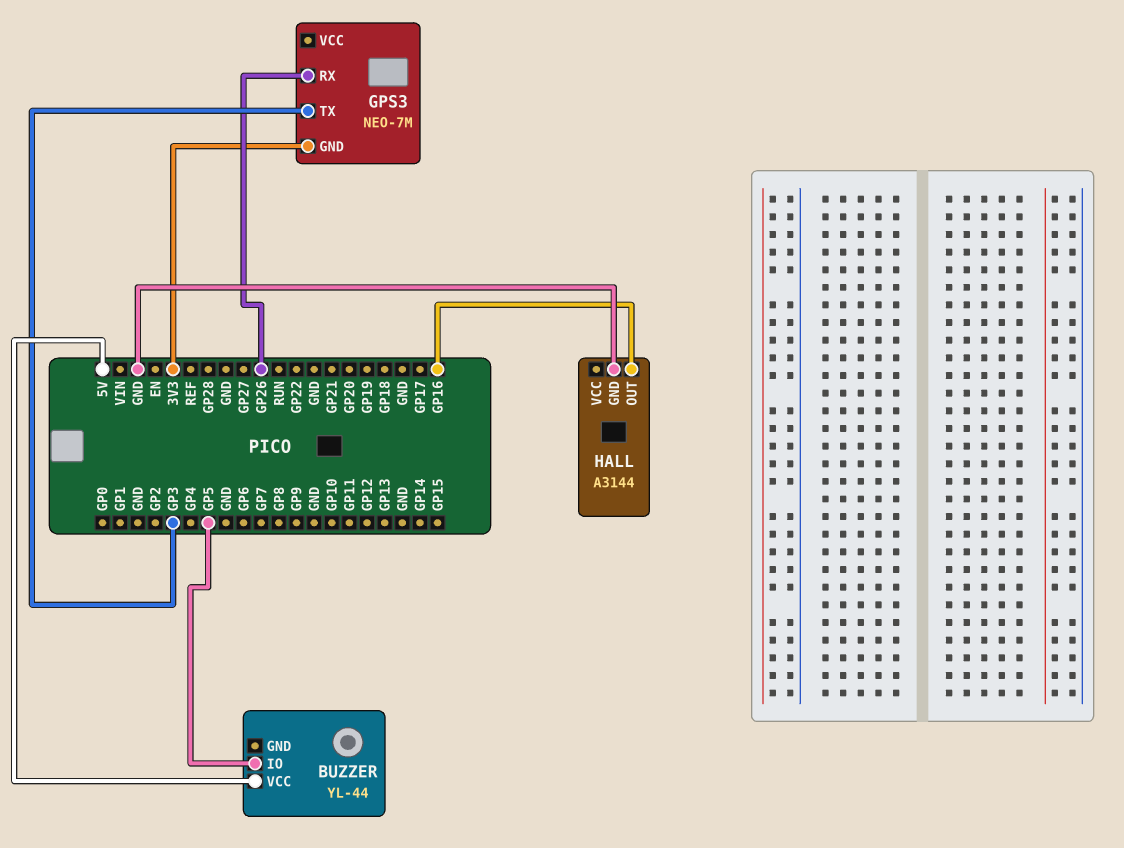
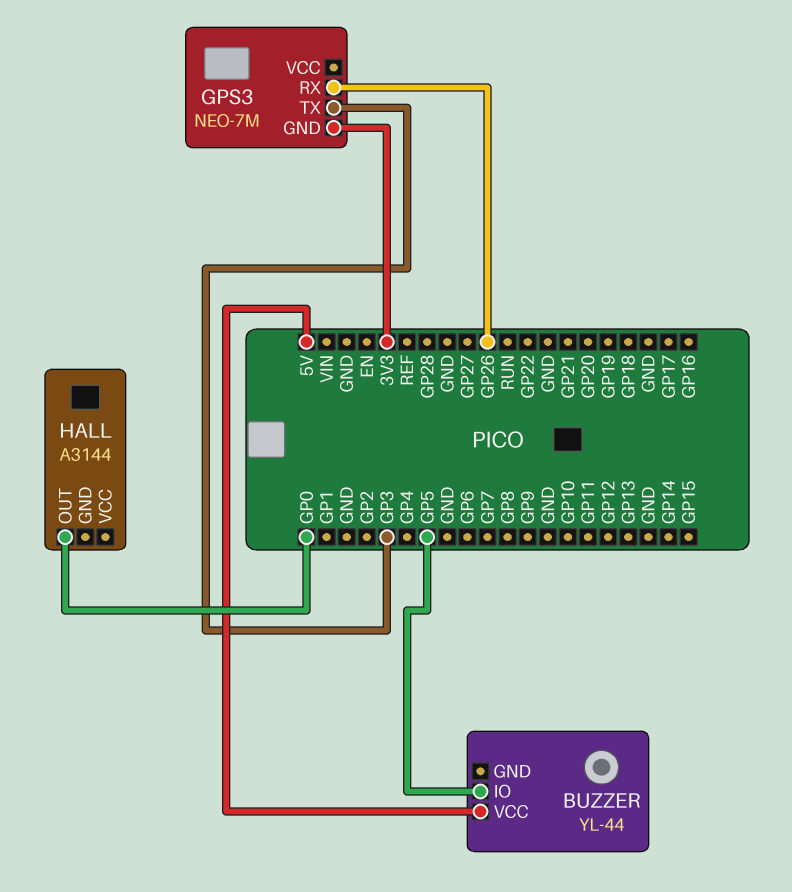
HALL pin GND: GND -> none
HALL pin OUT: GP16 -> GP0

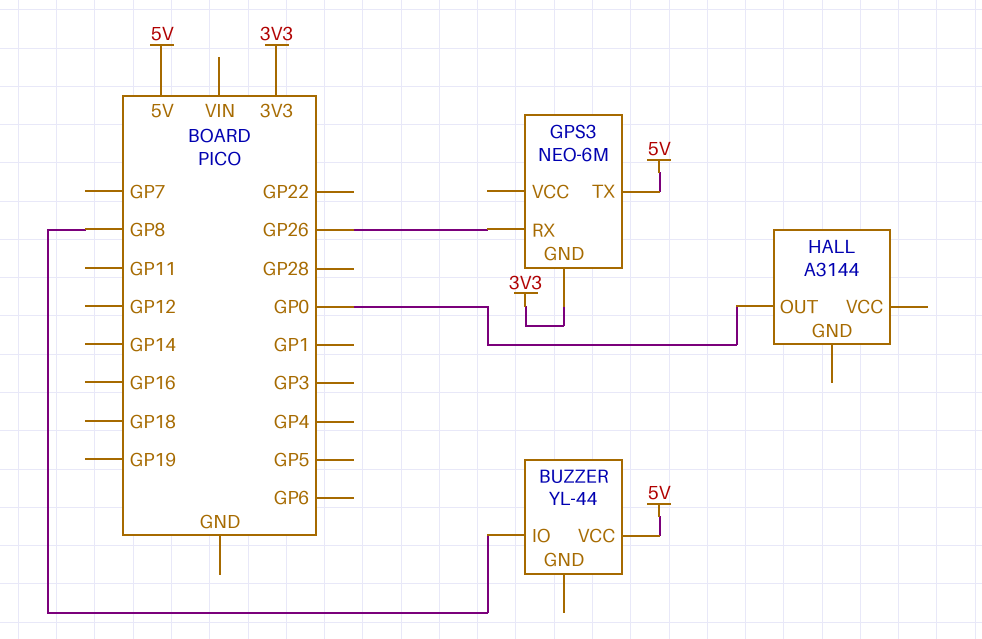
BUZZER pin IO: GP5 -> GP8
GPS3: NEO-7M -> NEO-6M
GPS3 pin TX: GP3 -> 5V

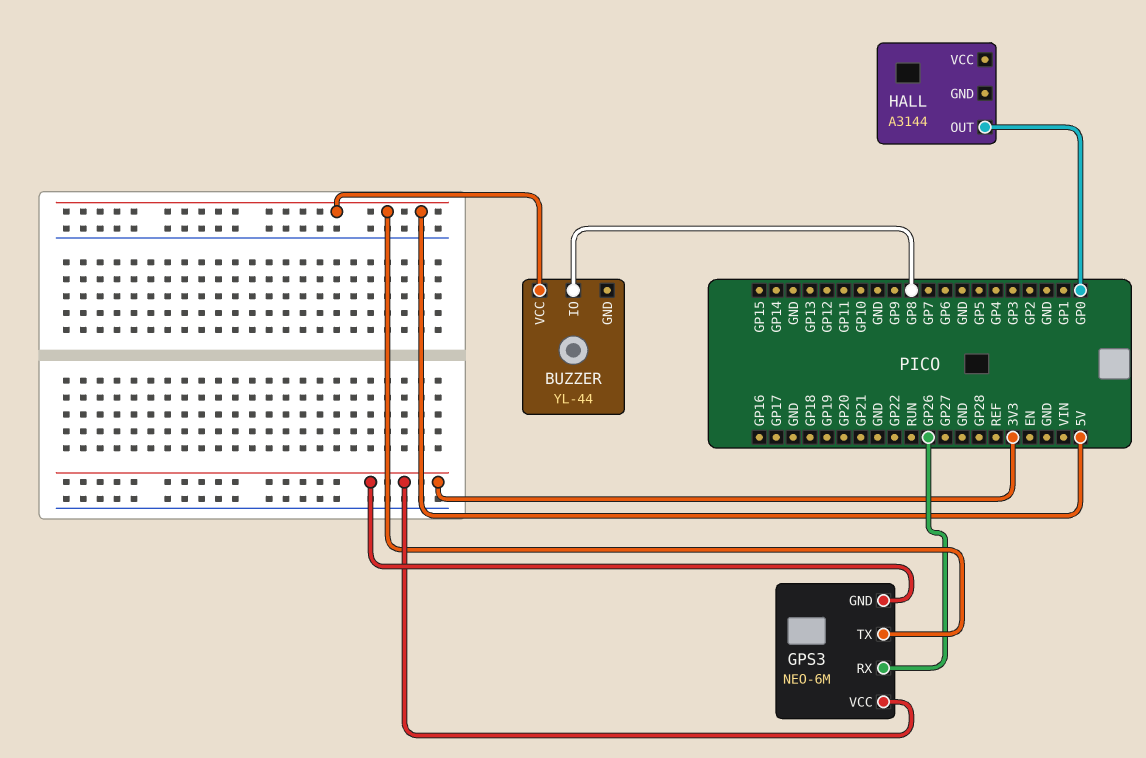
GPS3 pin VCC: none -> 3V3

